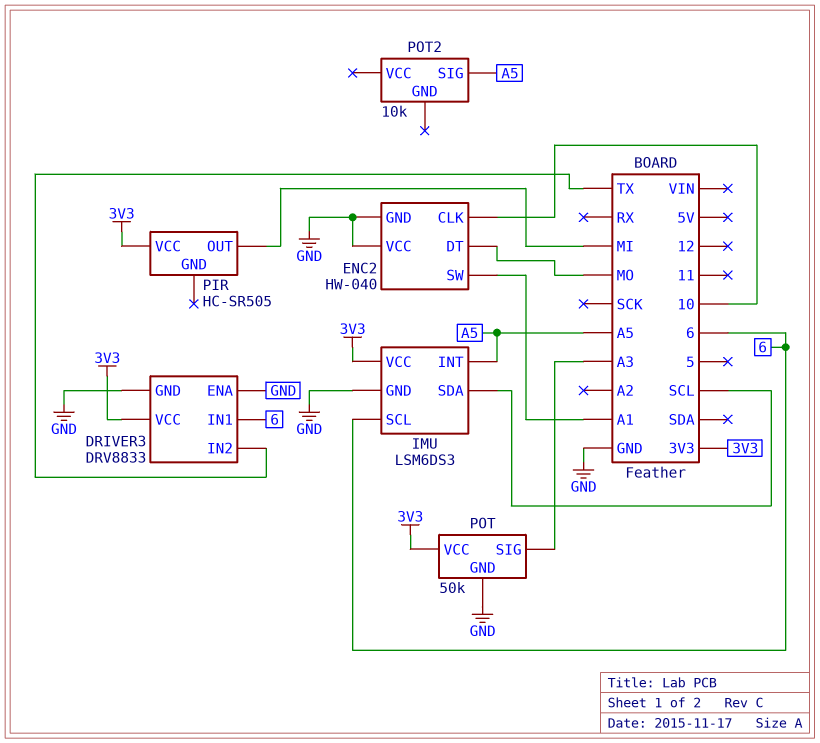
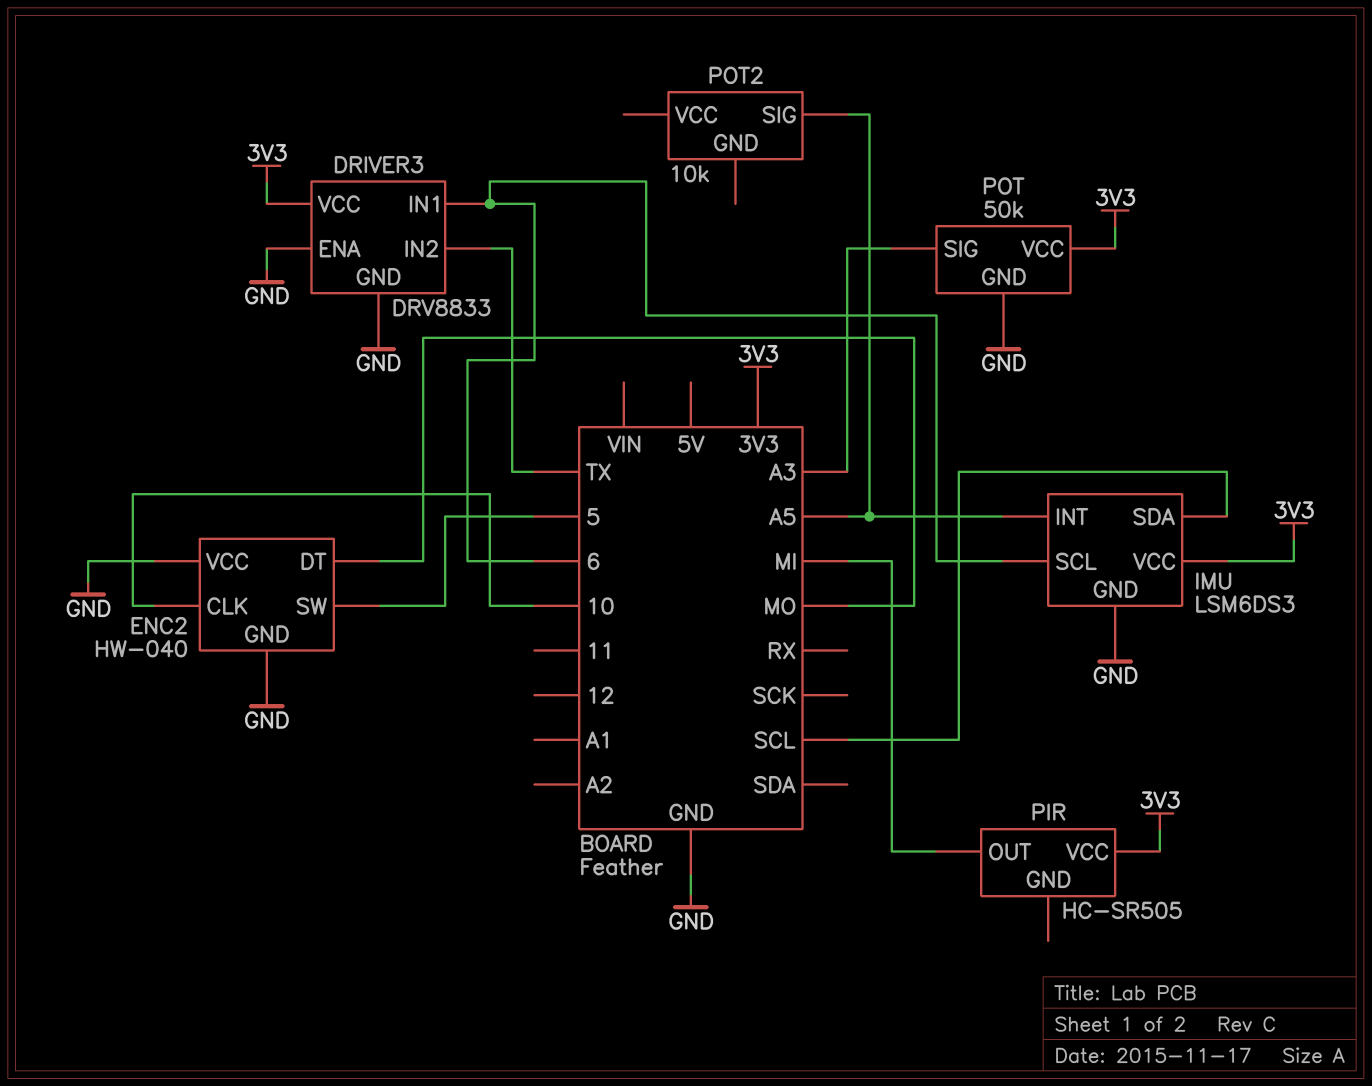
ENC2 pin SW: A1 -> 5

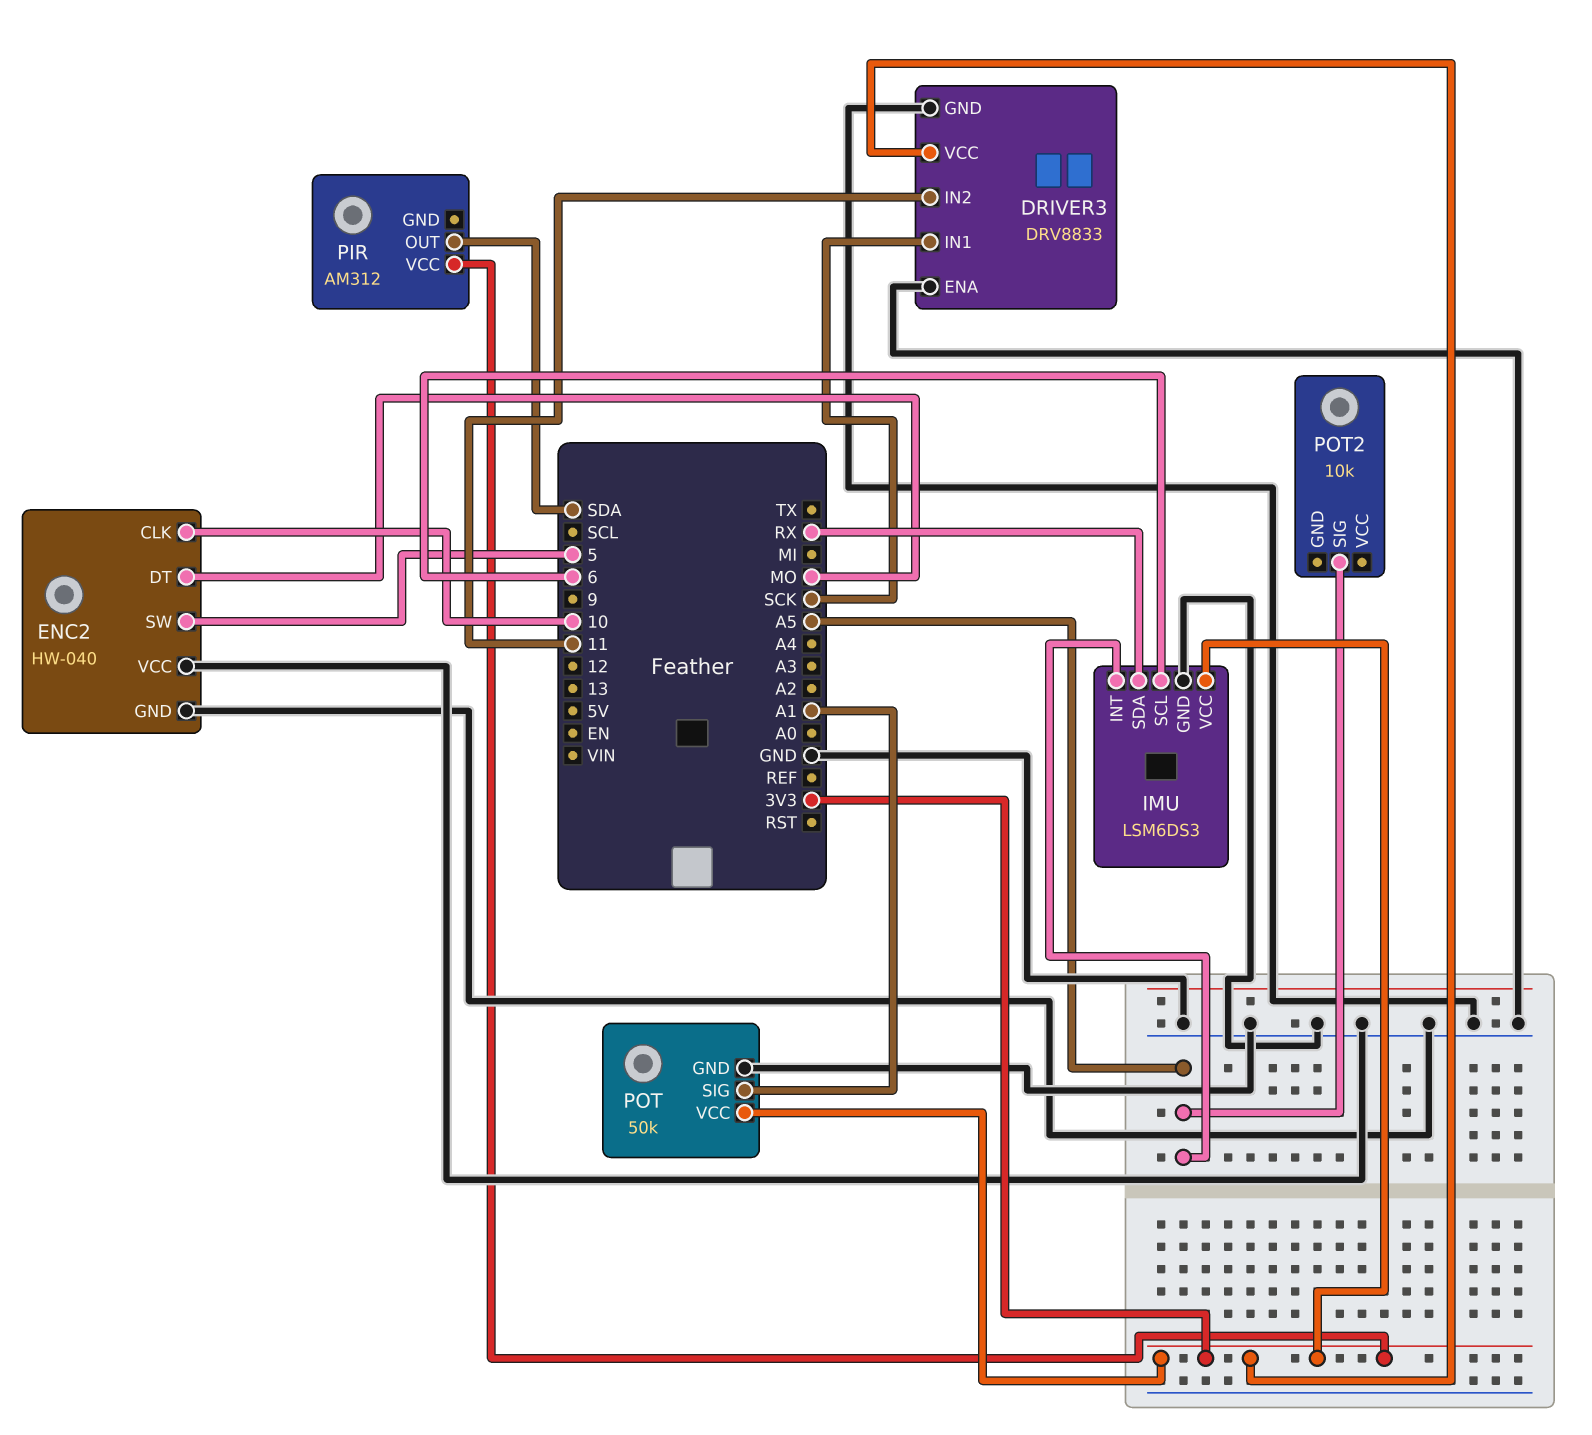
DRIVER3 pin IN1: 6 -> SCK
DRIVER3 pin IN2: TX -> 11
IMU pin SDA: SCL -> RX
PIR: HC-SR505 -> AM312
PIR pin OUT: MI -> SDA
POT pin SIG: A3 -> A1

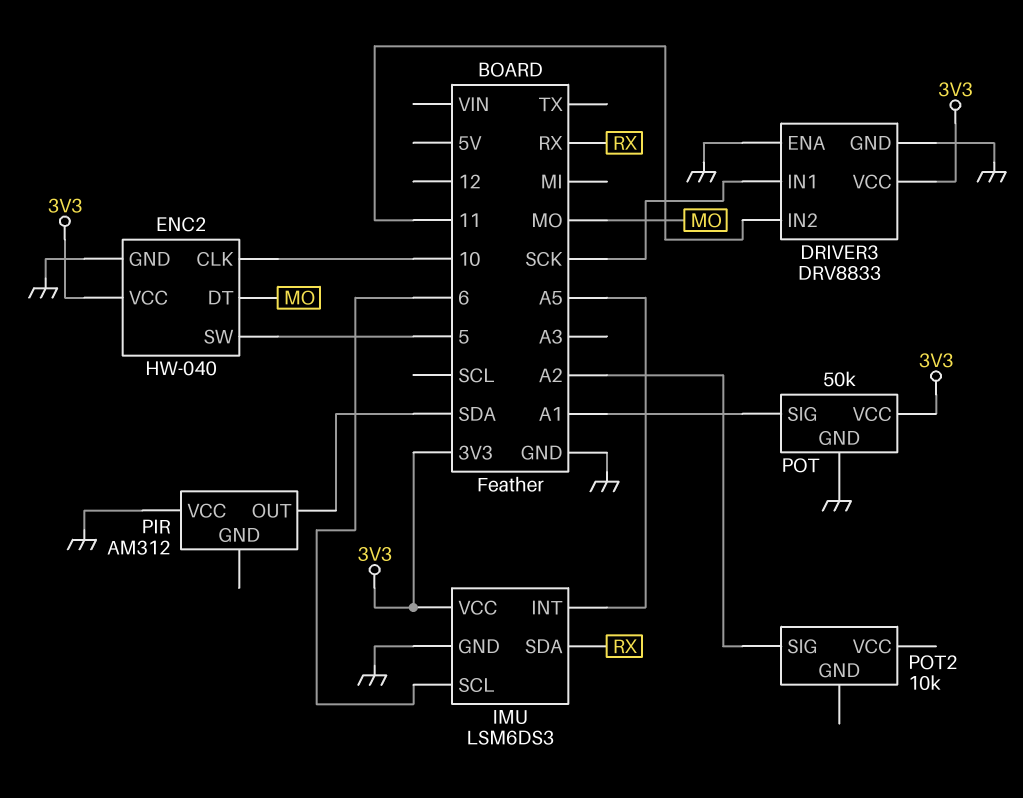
ENC2 pin VCC: GND -> 3V3
PIR pin VCC: 3V3 -> GND
POT2 pin SIG: A5 -> A2

